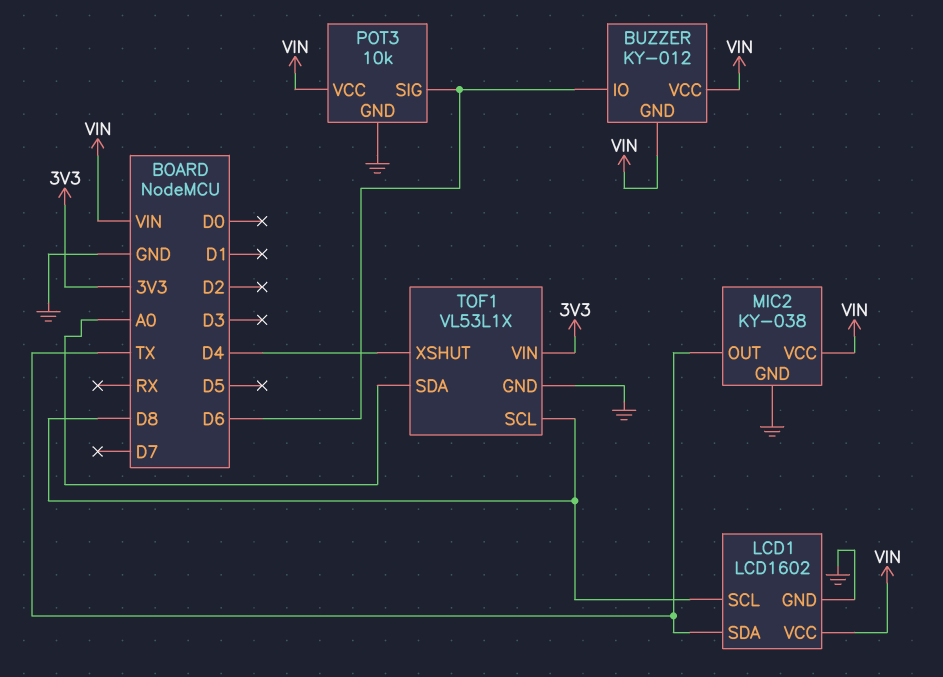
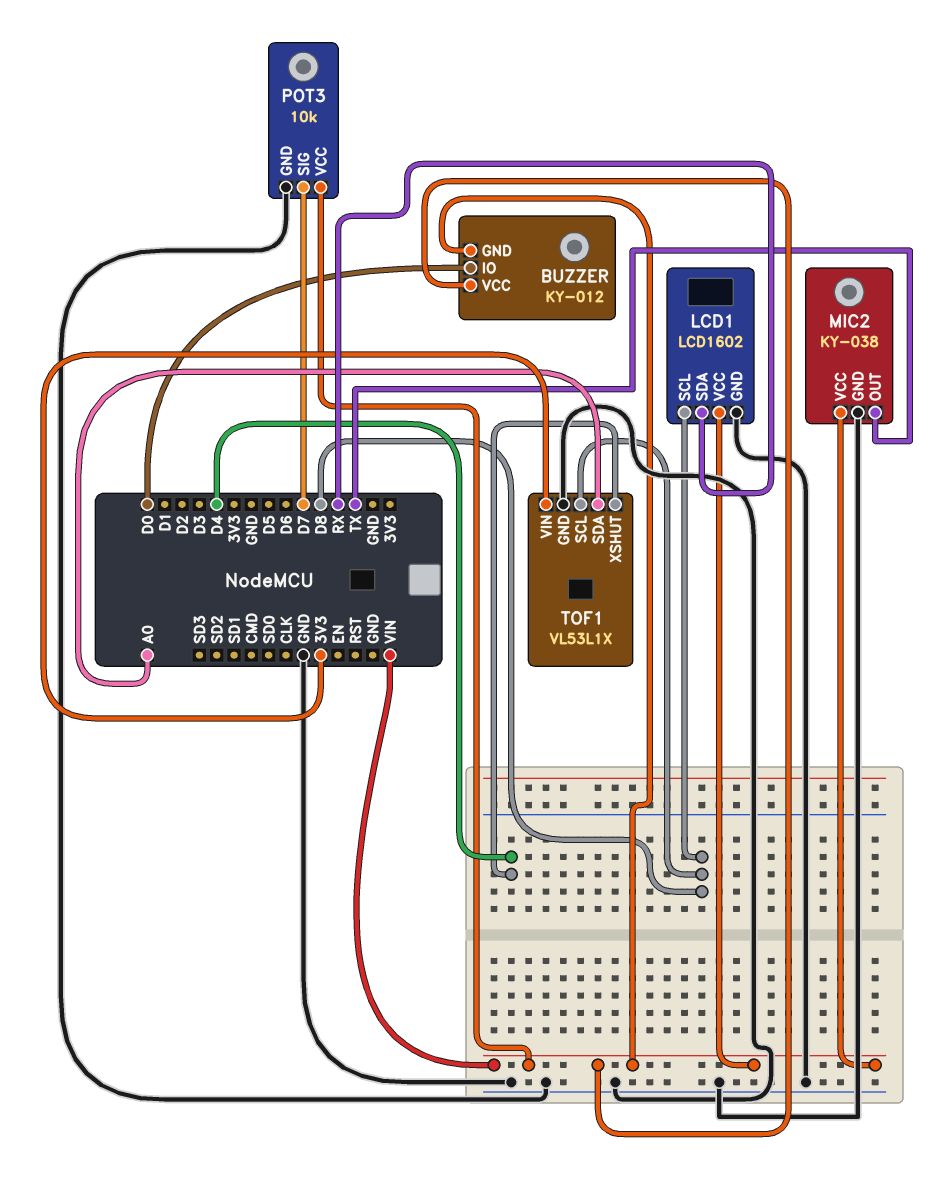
BUZZER pin IO: D6 -> D0
LCD1 pin SDA: TX -> RX
POT3 pin SIG: D6 -> D7

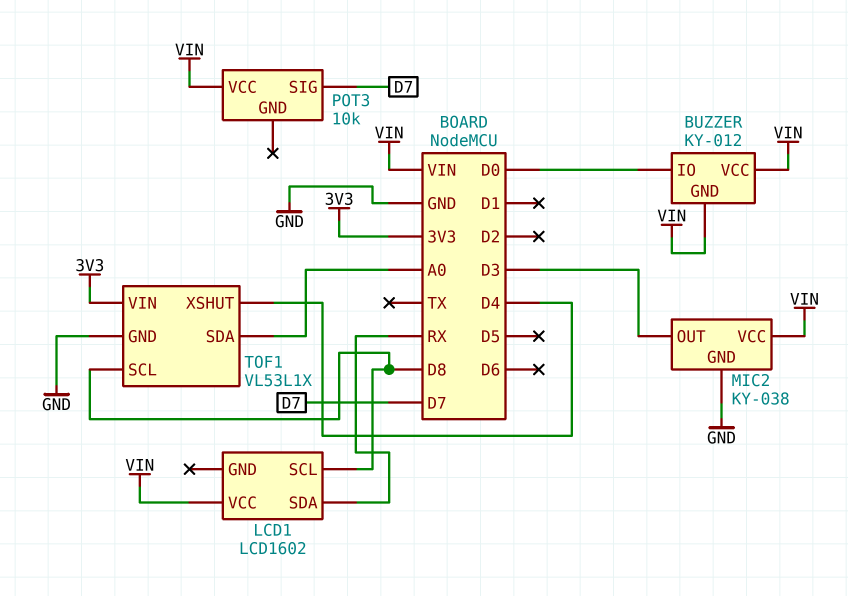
LCD1 pin GND: GND -> none
MIC2 pin OUT: TX -> D3
POT3 pin GND: GND -> none

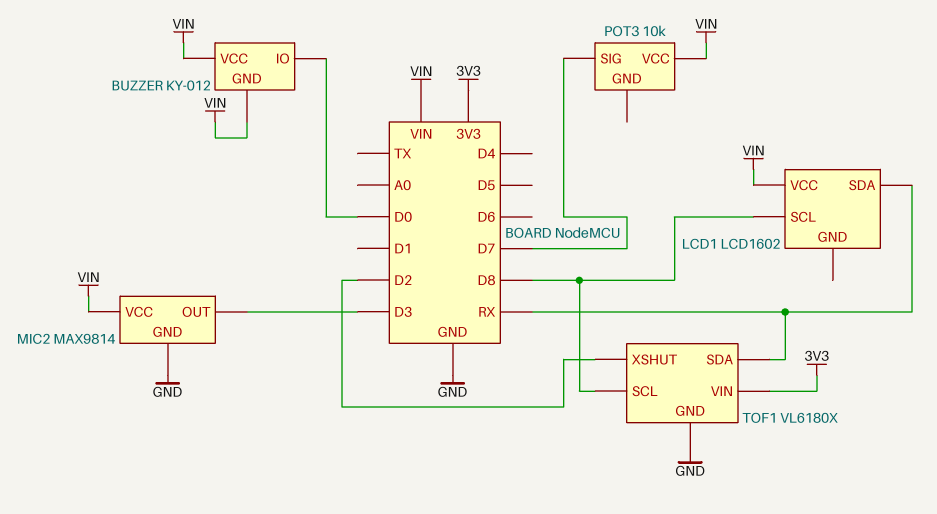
MIC2: KY-038 -> MAX9814
TOF1: VL53L1X -> VL6180X
TOF1 pin SDA: A0 -> RX
TOF1 pin XSHUT: D4 -> D2

